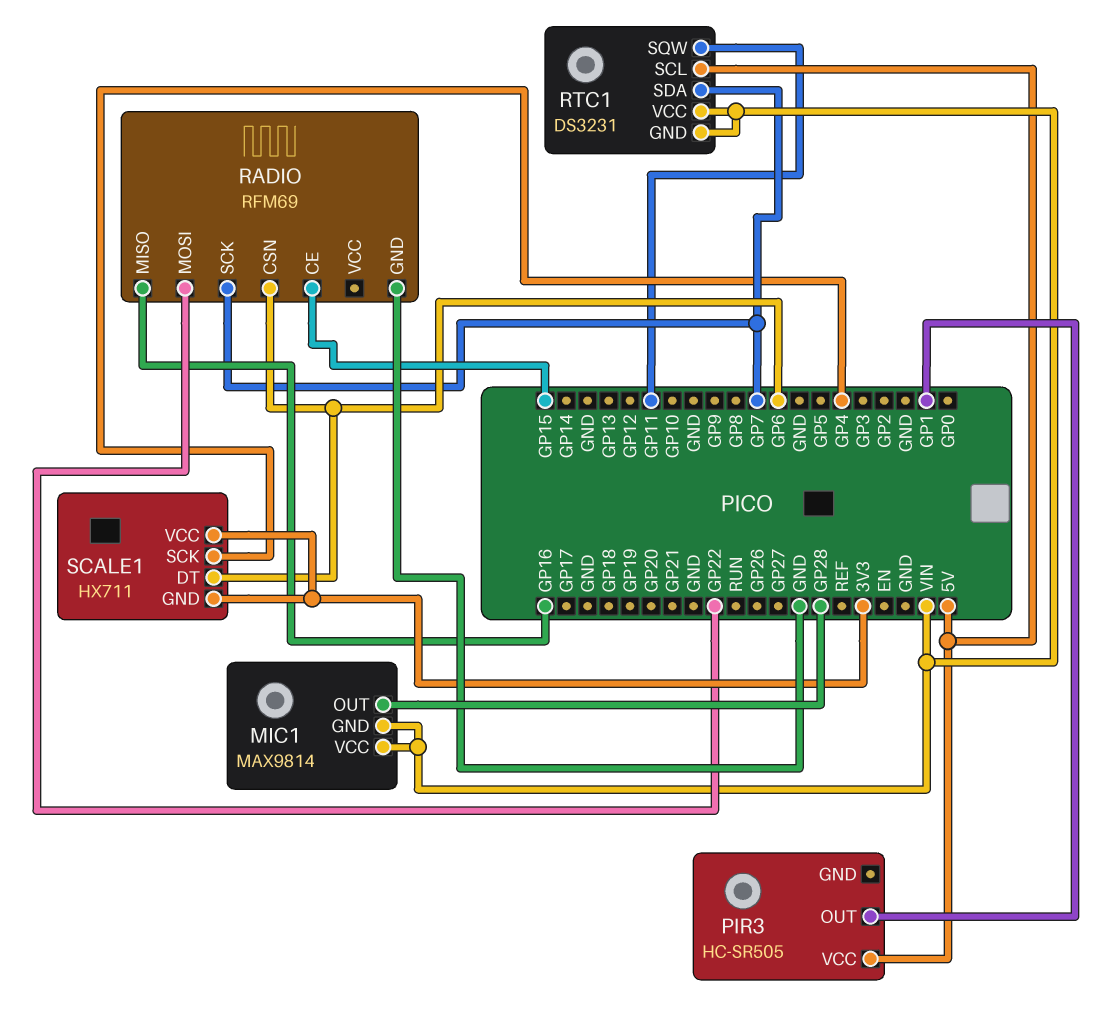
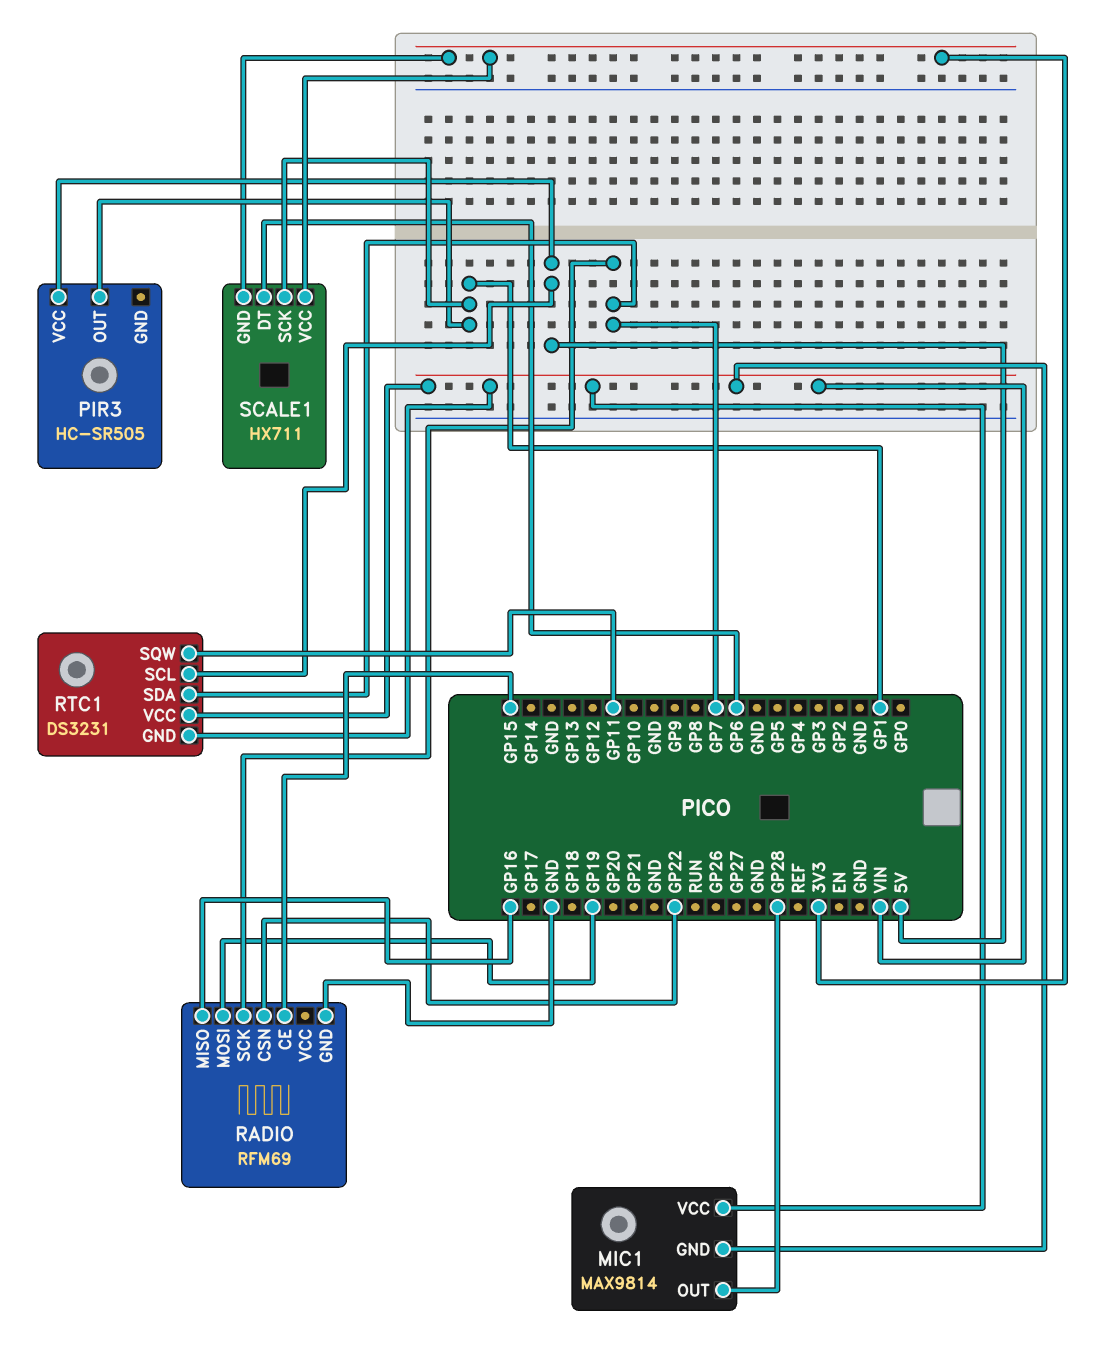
RADIO pin CSN: GP6 -> GP22
RADIO pin MOSI: GP22 -> GP19
SCALE1 pin SCK: GP4 -> GP1

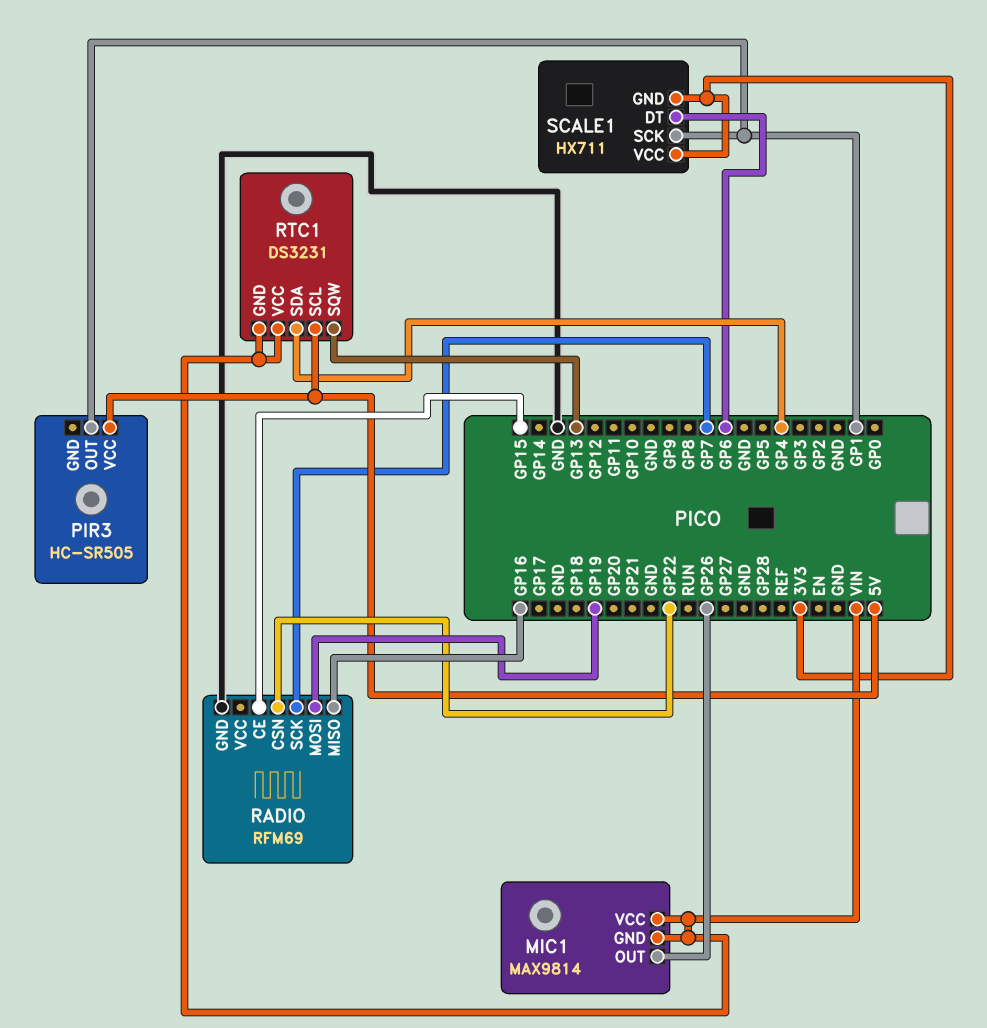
MIC1 pin OUT: GP28 -> GP26
RTC1 pin SDA: GP7 -> GP4
RTC1 pin SQW: GP11 -> GP13

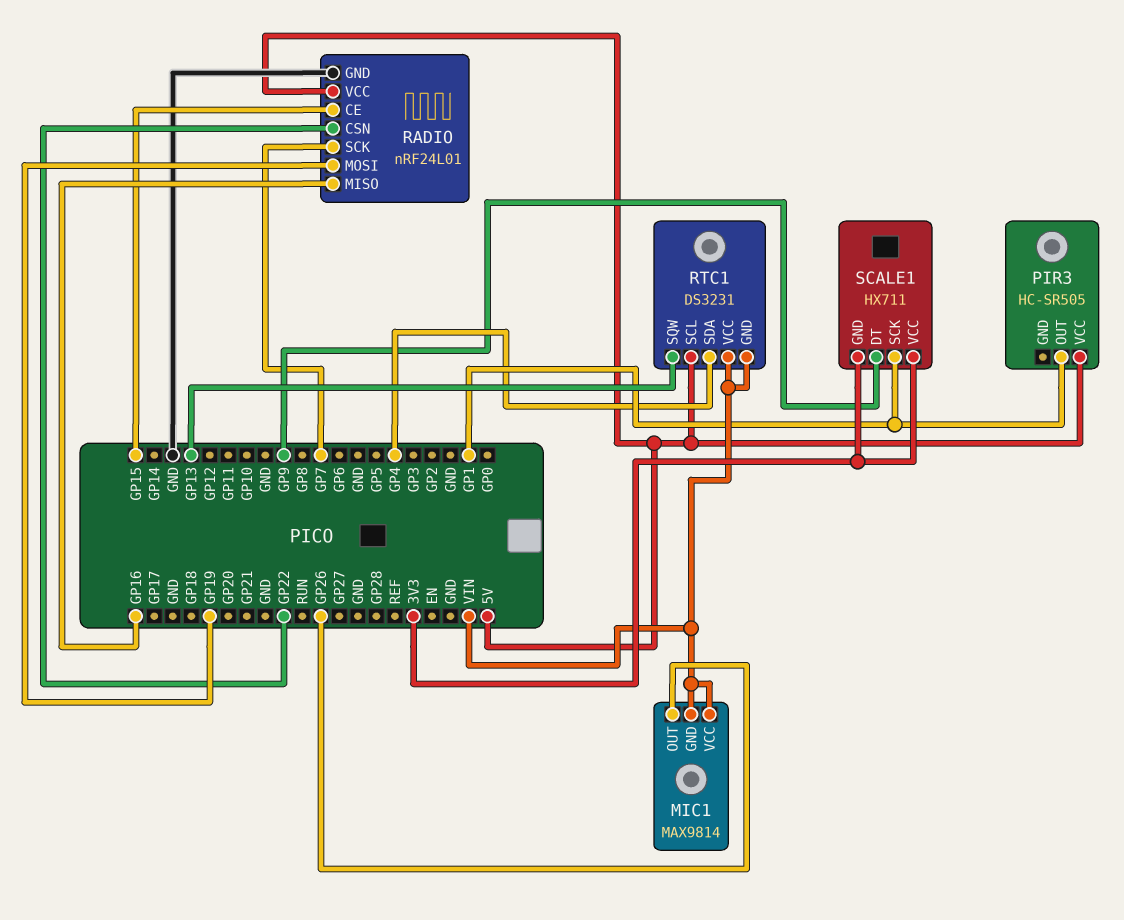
RADIO: RFM69 -> nRF24L01
RADIO pin VCC: none -> 5V
SCALE1 pin DT: GP6 -> GP9

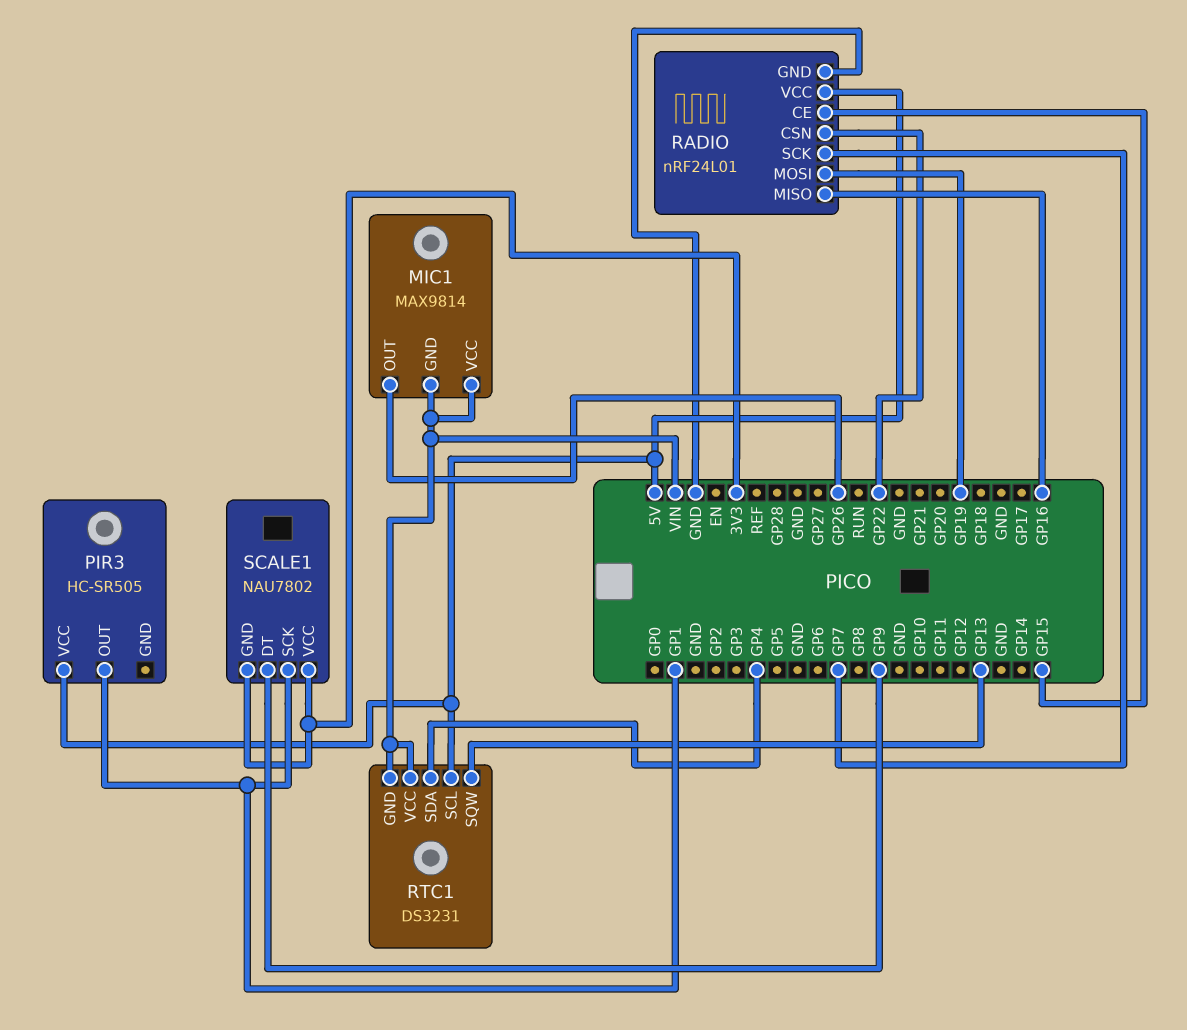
SCALE1: HX711 -> NAU7802

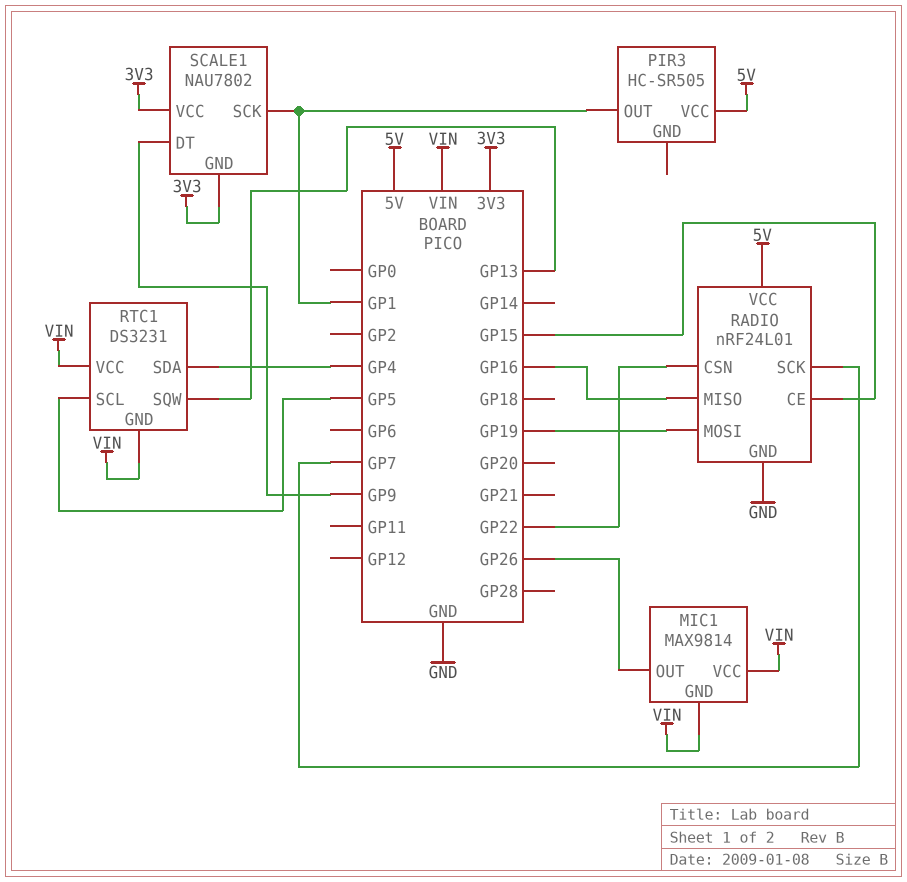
RTC1 pin SCL: 5V -> GP5

